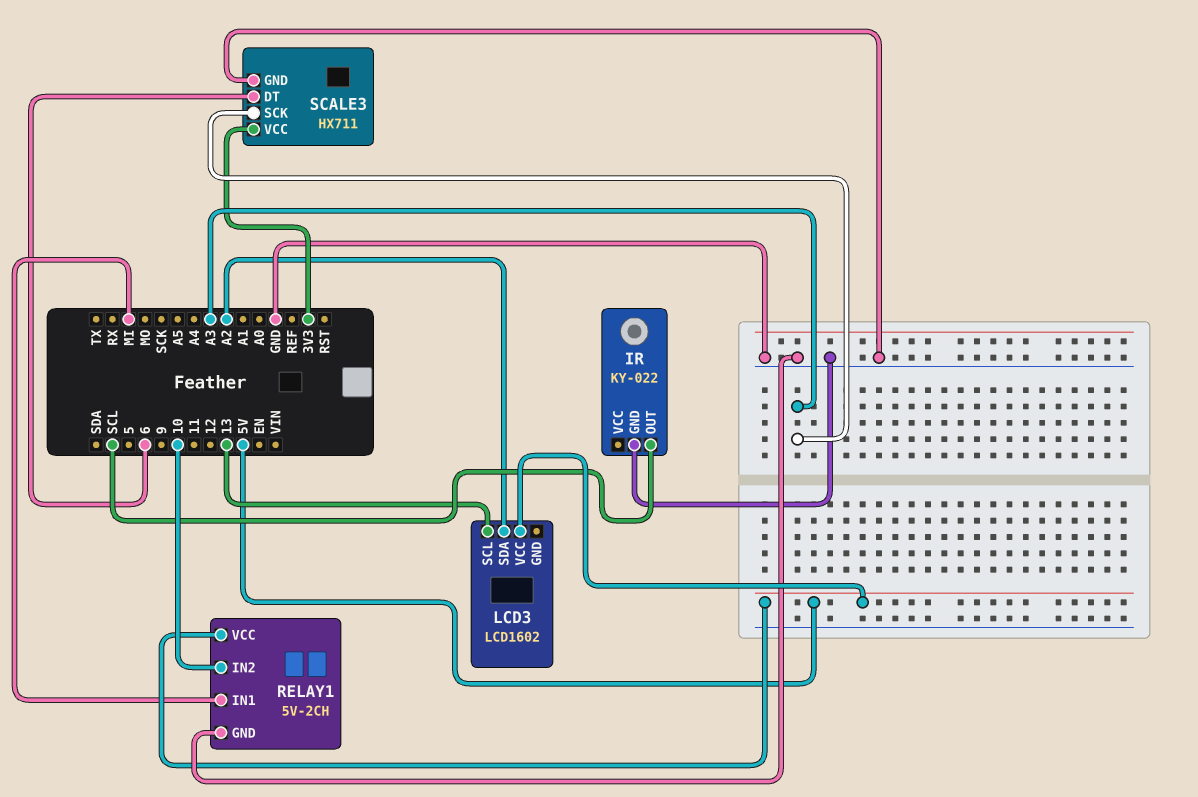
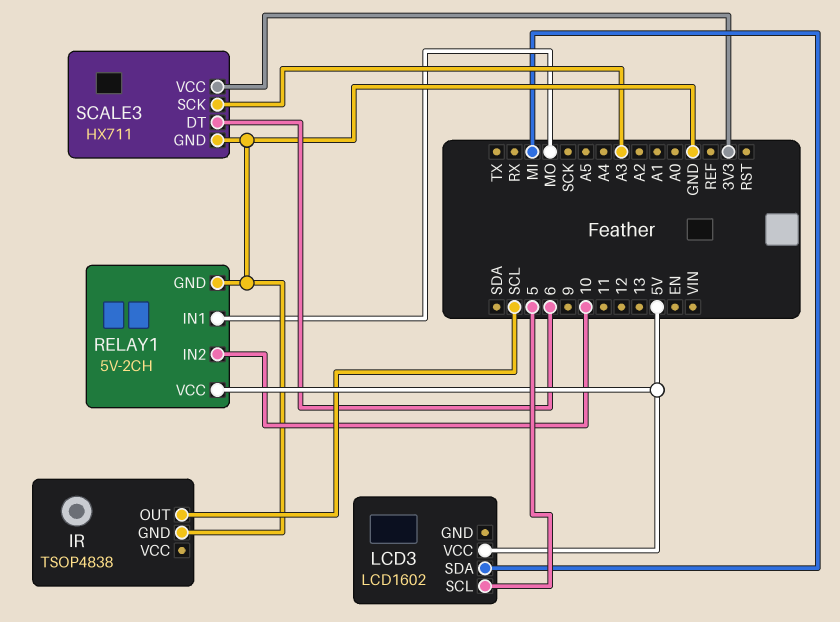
IR: KY-022 -> TSOP4838
LCD3 pin SCL: 13 -> 5
LCD3 pin SDA: A2 -> MI
RELAY1 pin IN1: MI -> MO

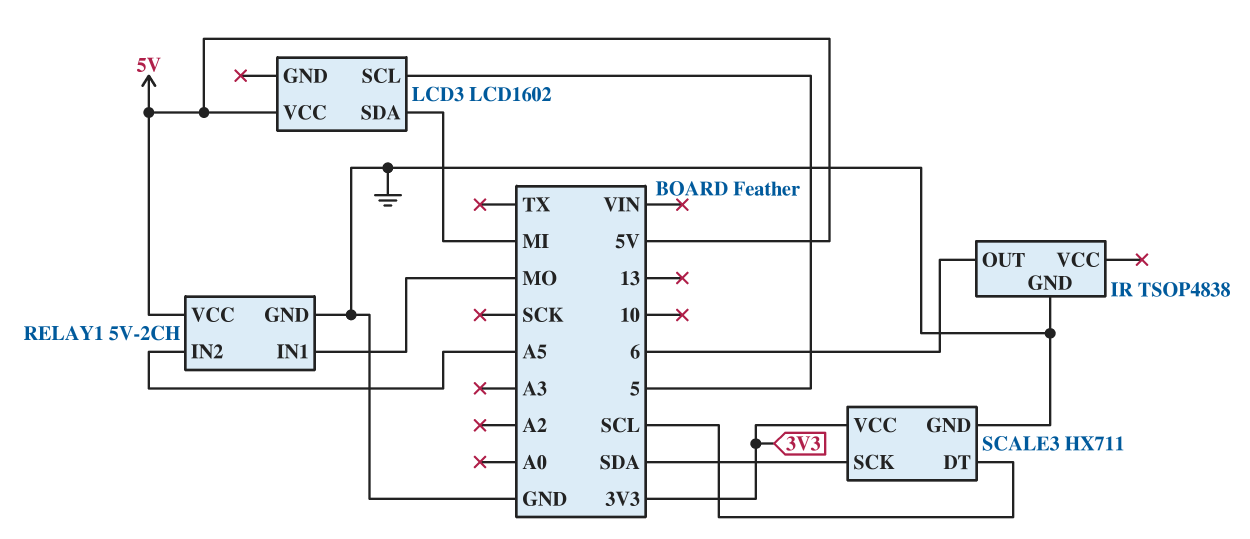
IR pin OUT: SCL -> 6
RELAY1 pin IN2: 10 -> A5
SCALE3 pin DT: 6 -> SCL
SCALE3 pin SCK: A3 -> SDA

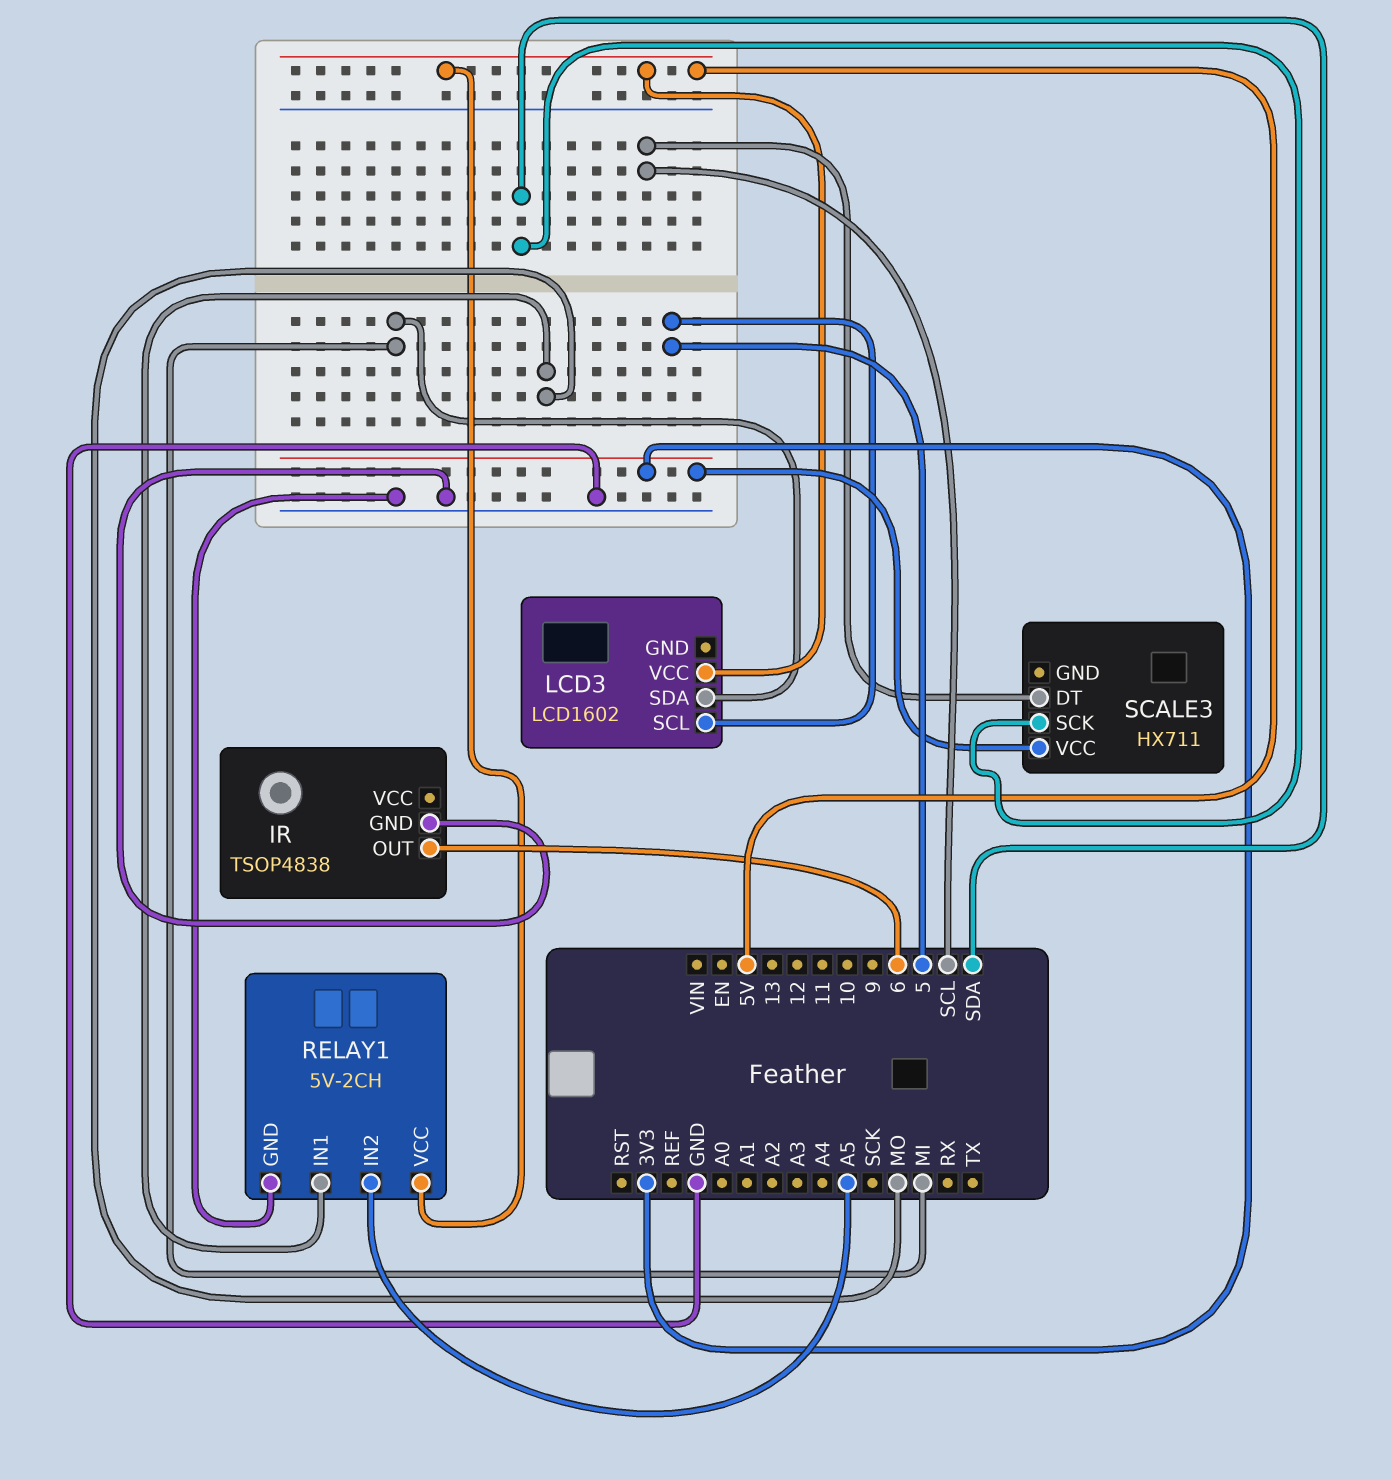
SCALE3 pin GND: GND -> none

